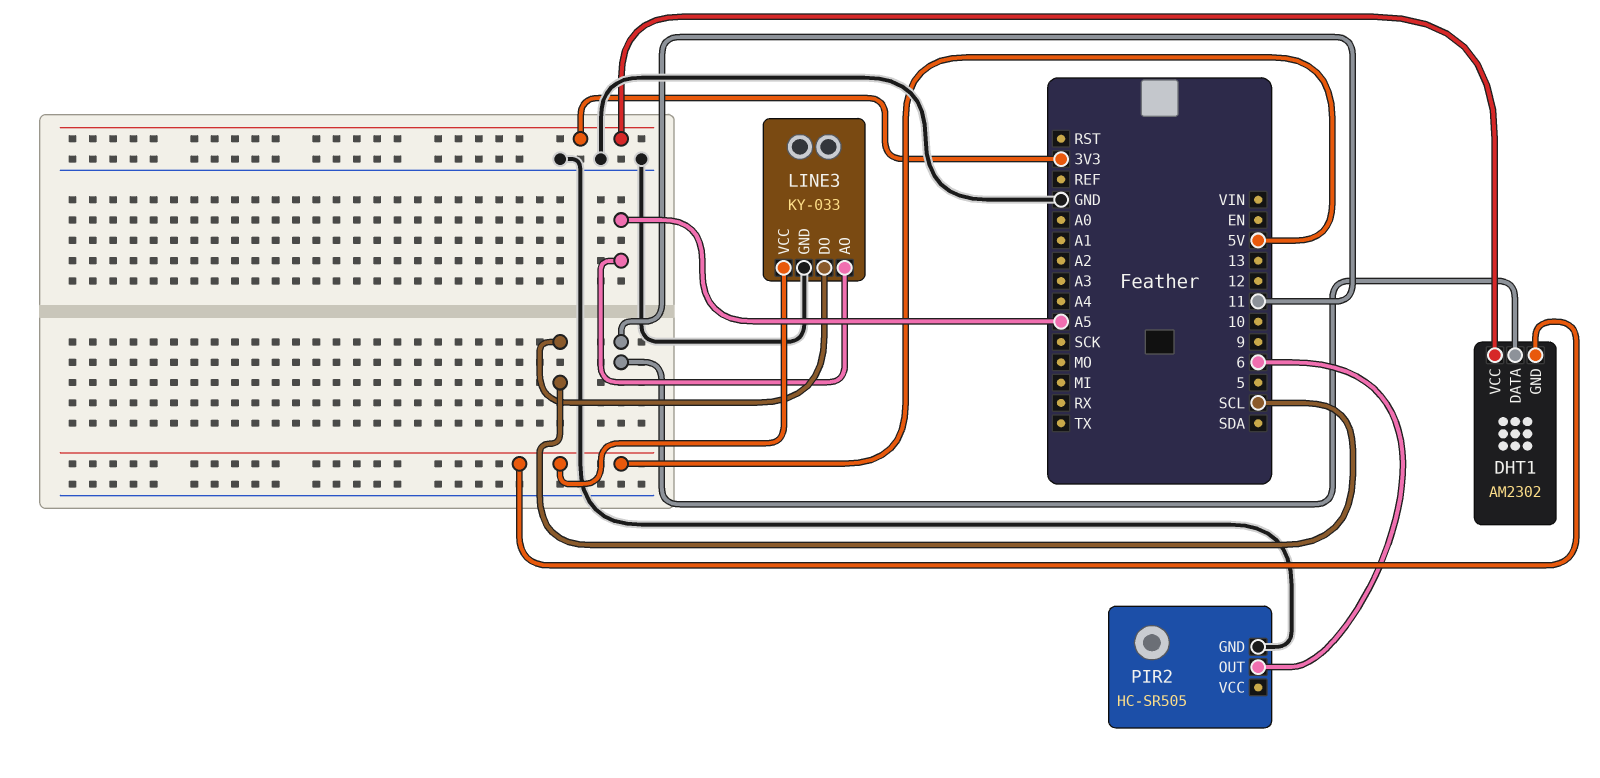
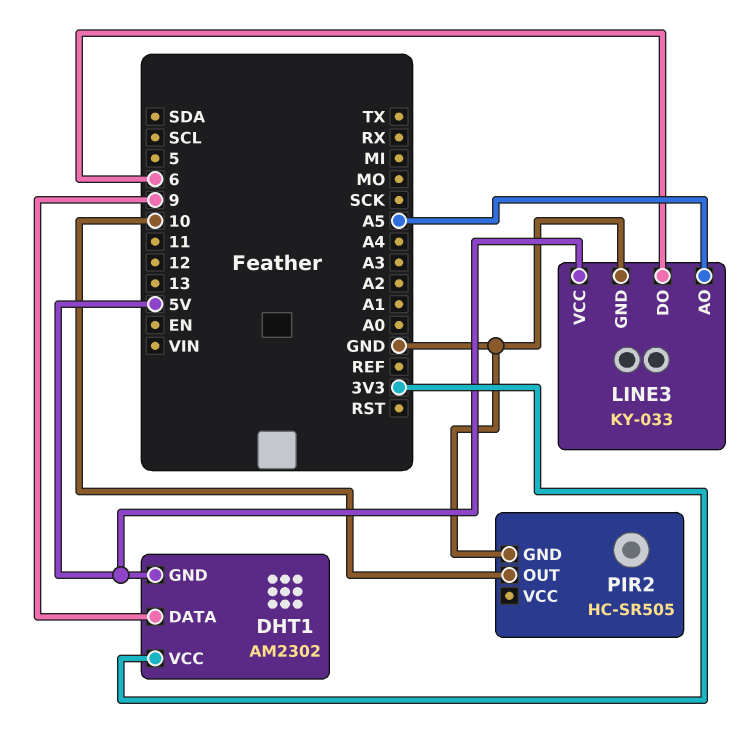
DHT1 pin DATA: 11 -> 9
LINE3 pin DO: SCL -> 6
PIR2 pin OUT: 6 -> 10

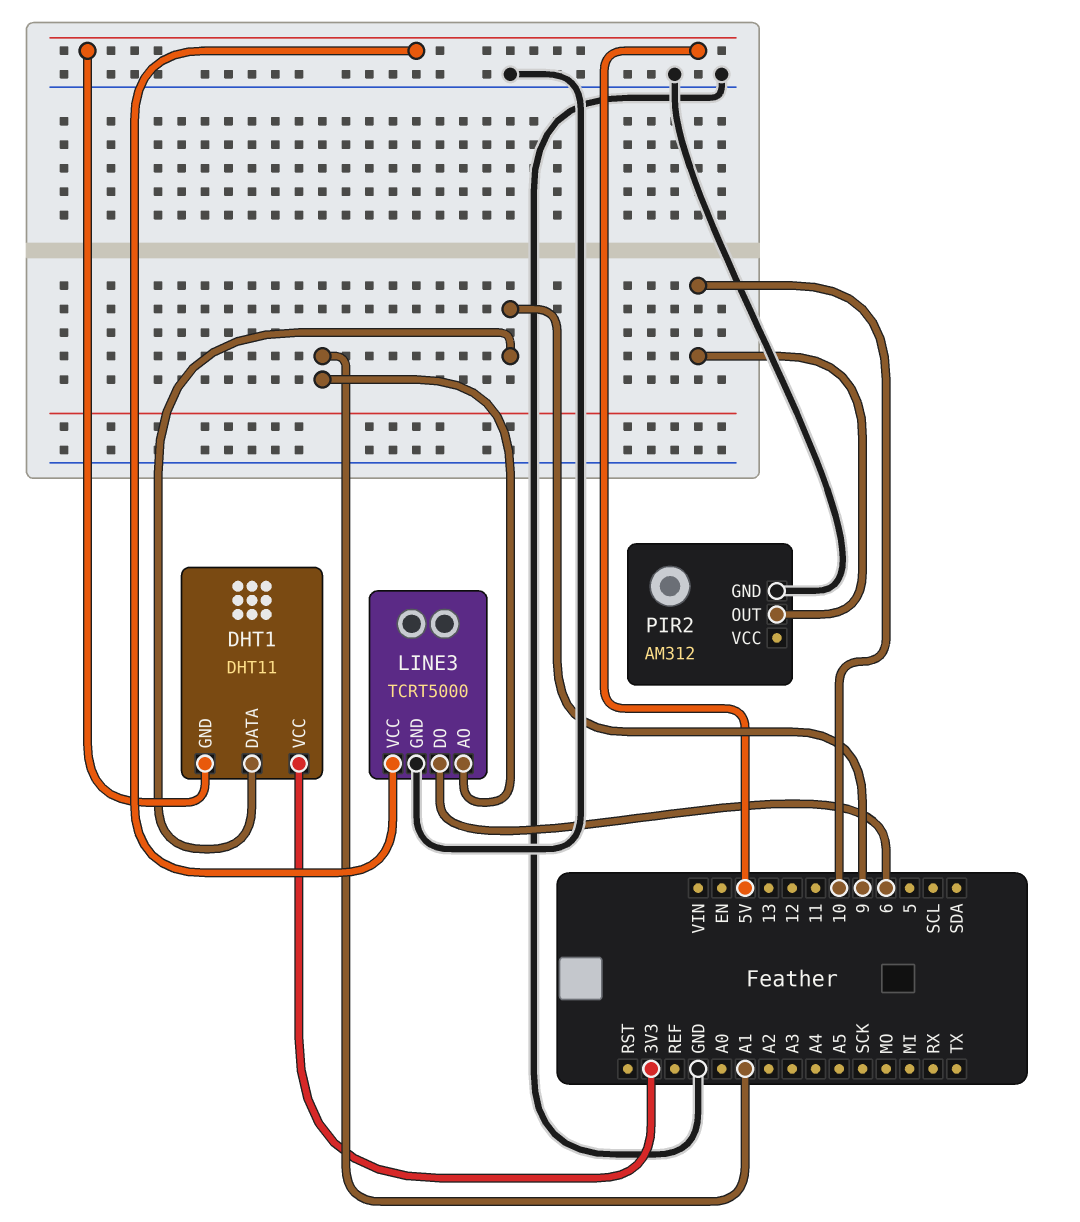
DHT1: AM2302 -> DHT11
LINE3: KY-033 -> TCRT5000
LINE3 pin AO: A5 -> A1
PIR2: HC-SR505 -> AM312

